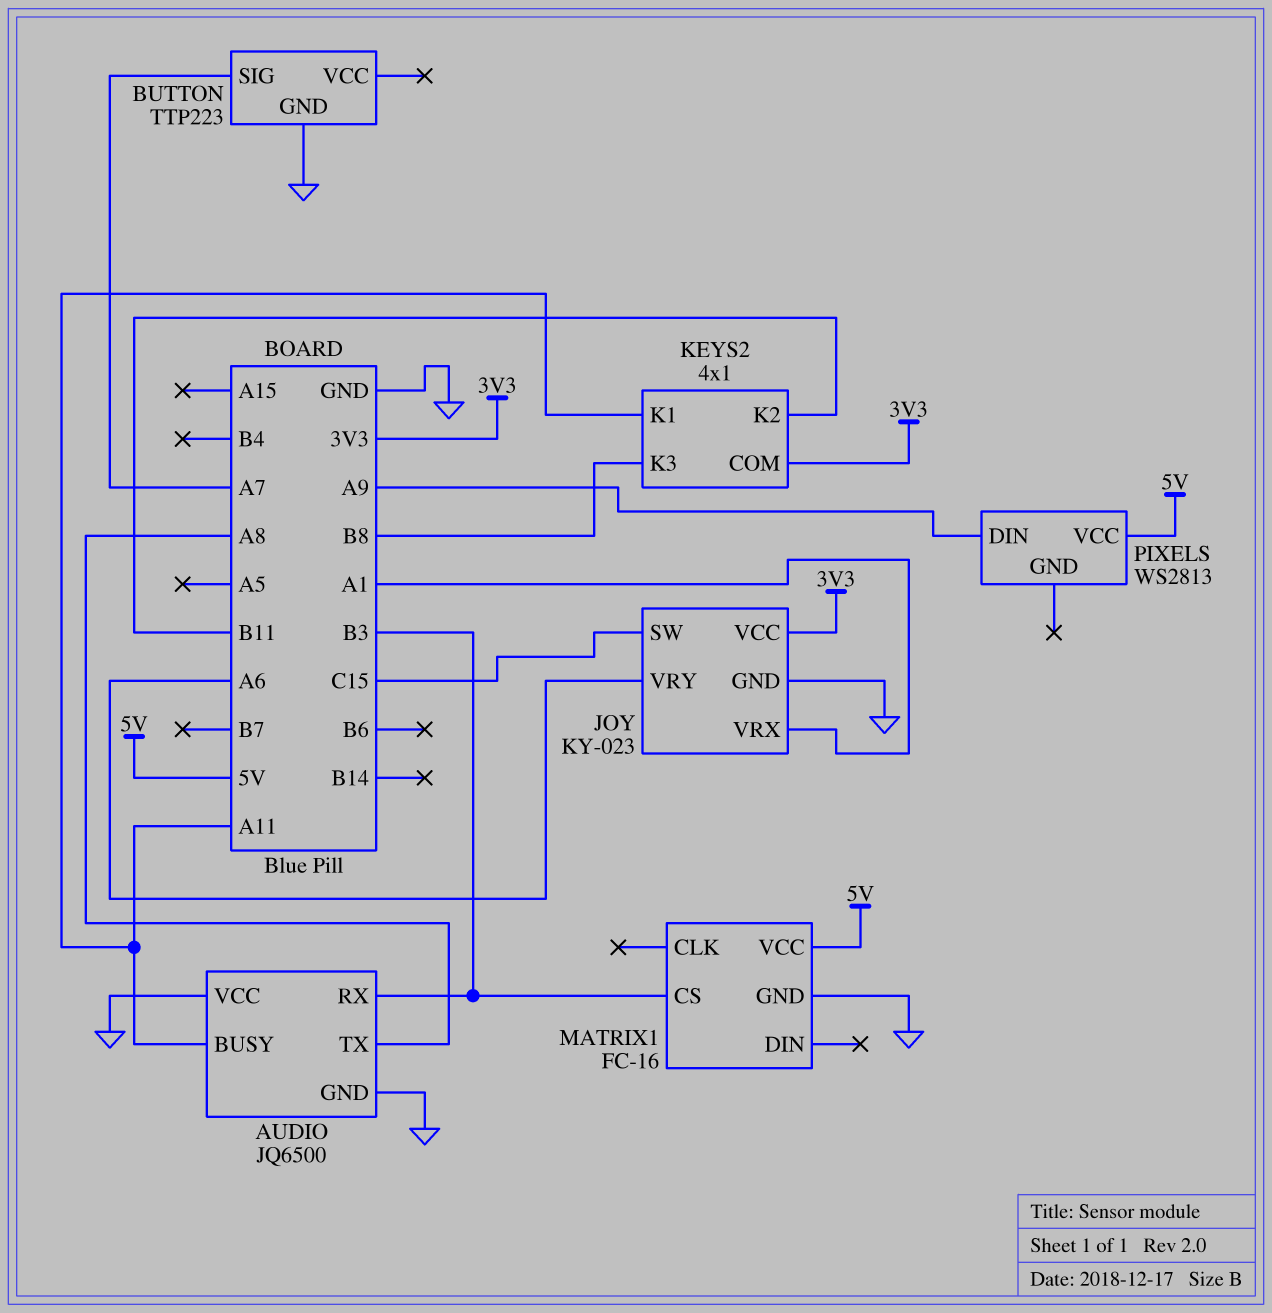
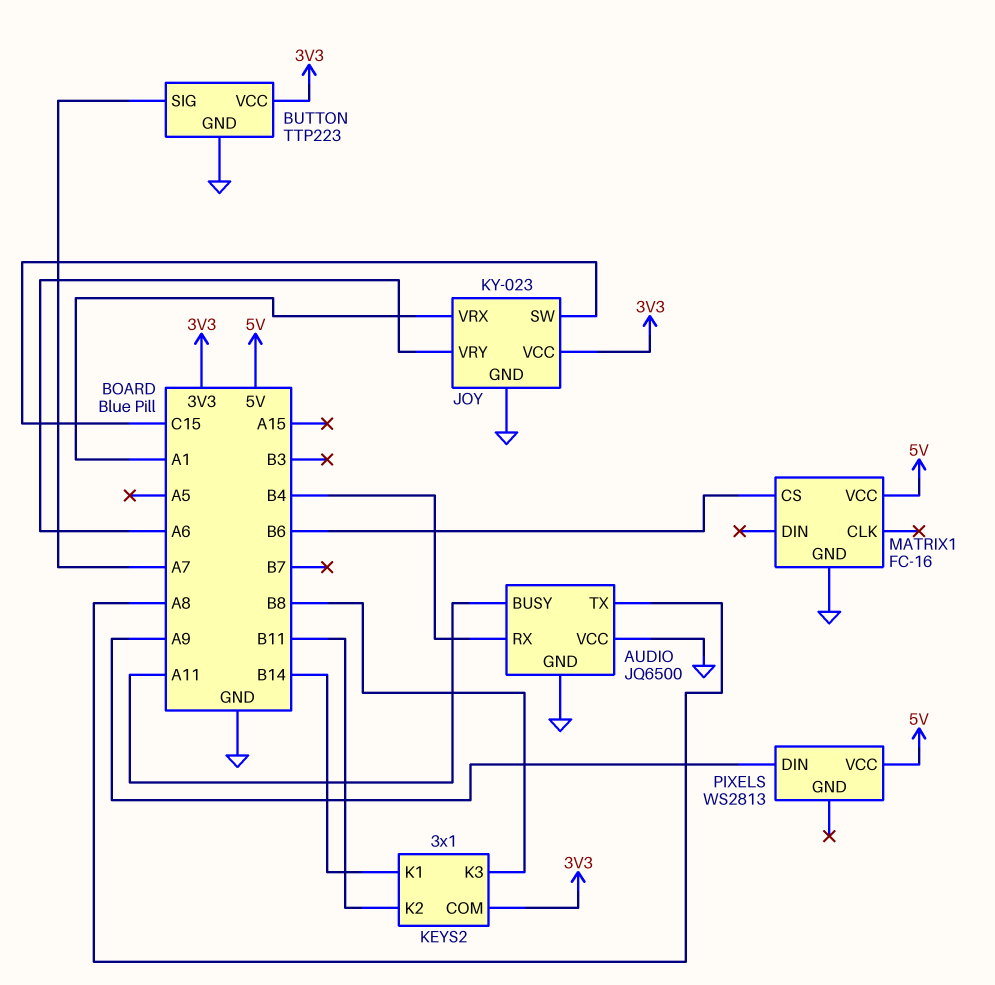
AUDIO pin RX: B3 -> B4
BUTTON pin VCC: none -> 3V3
KEYS2: 4x1 -> 3x1
KEYS2 pin K1: A11 -> B14
MATRIX1 pin CS: B3 -> B6

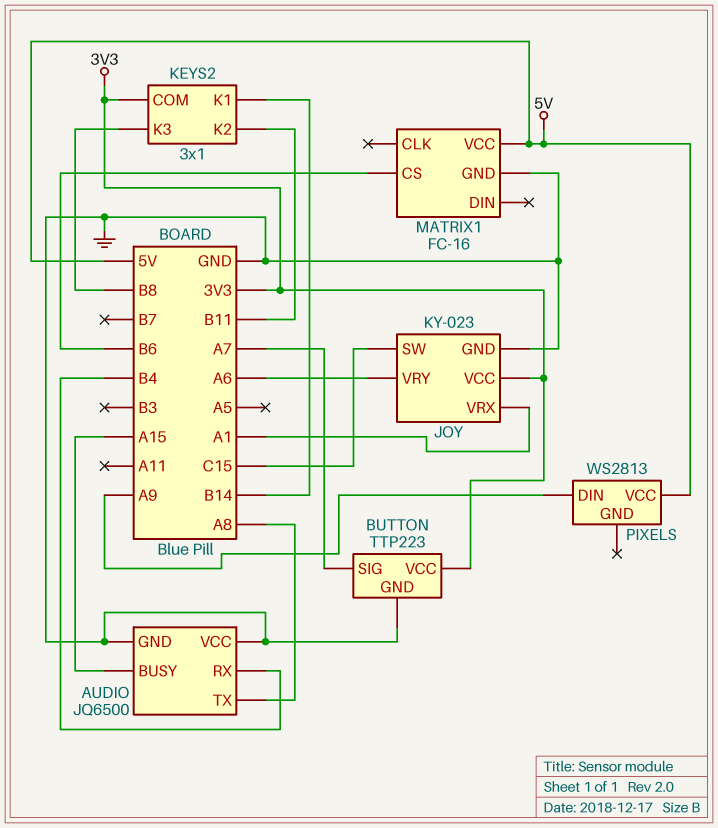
AUDIO pin BUSY: A11 -> A15

